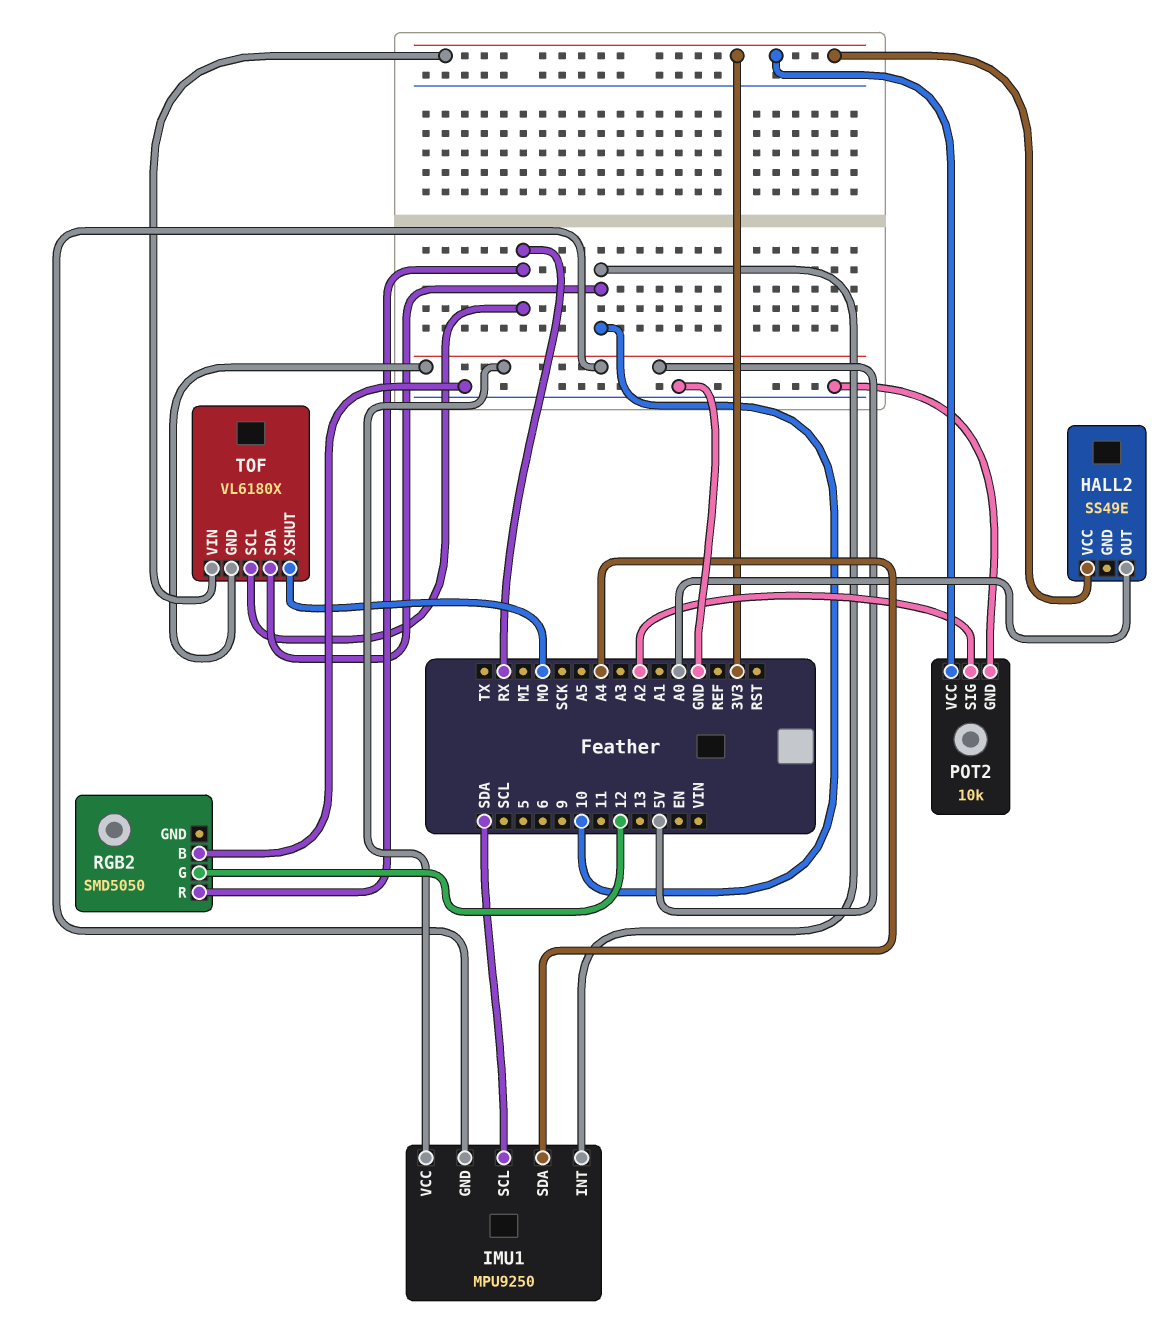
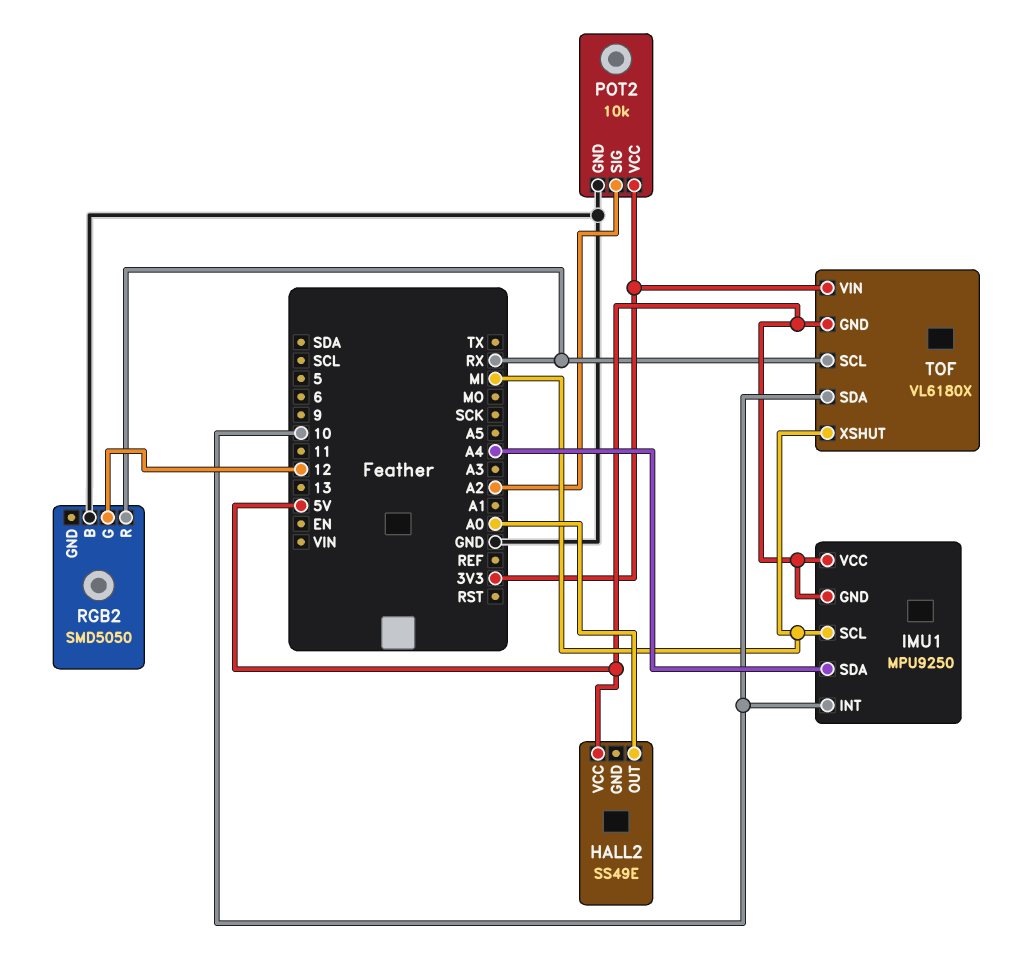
HALL2 pin VCC: 3V3 -> 5V
IMU1 pin SCL: SDA -> MI
TOF pin XSHUT: MO -> MI

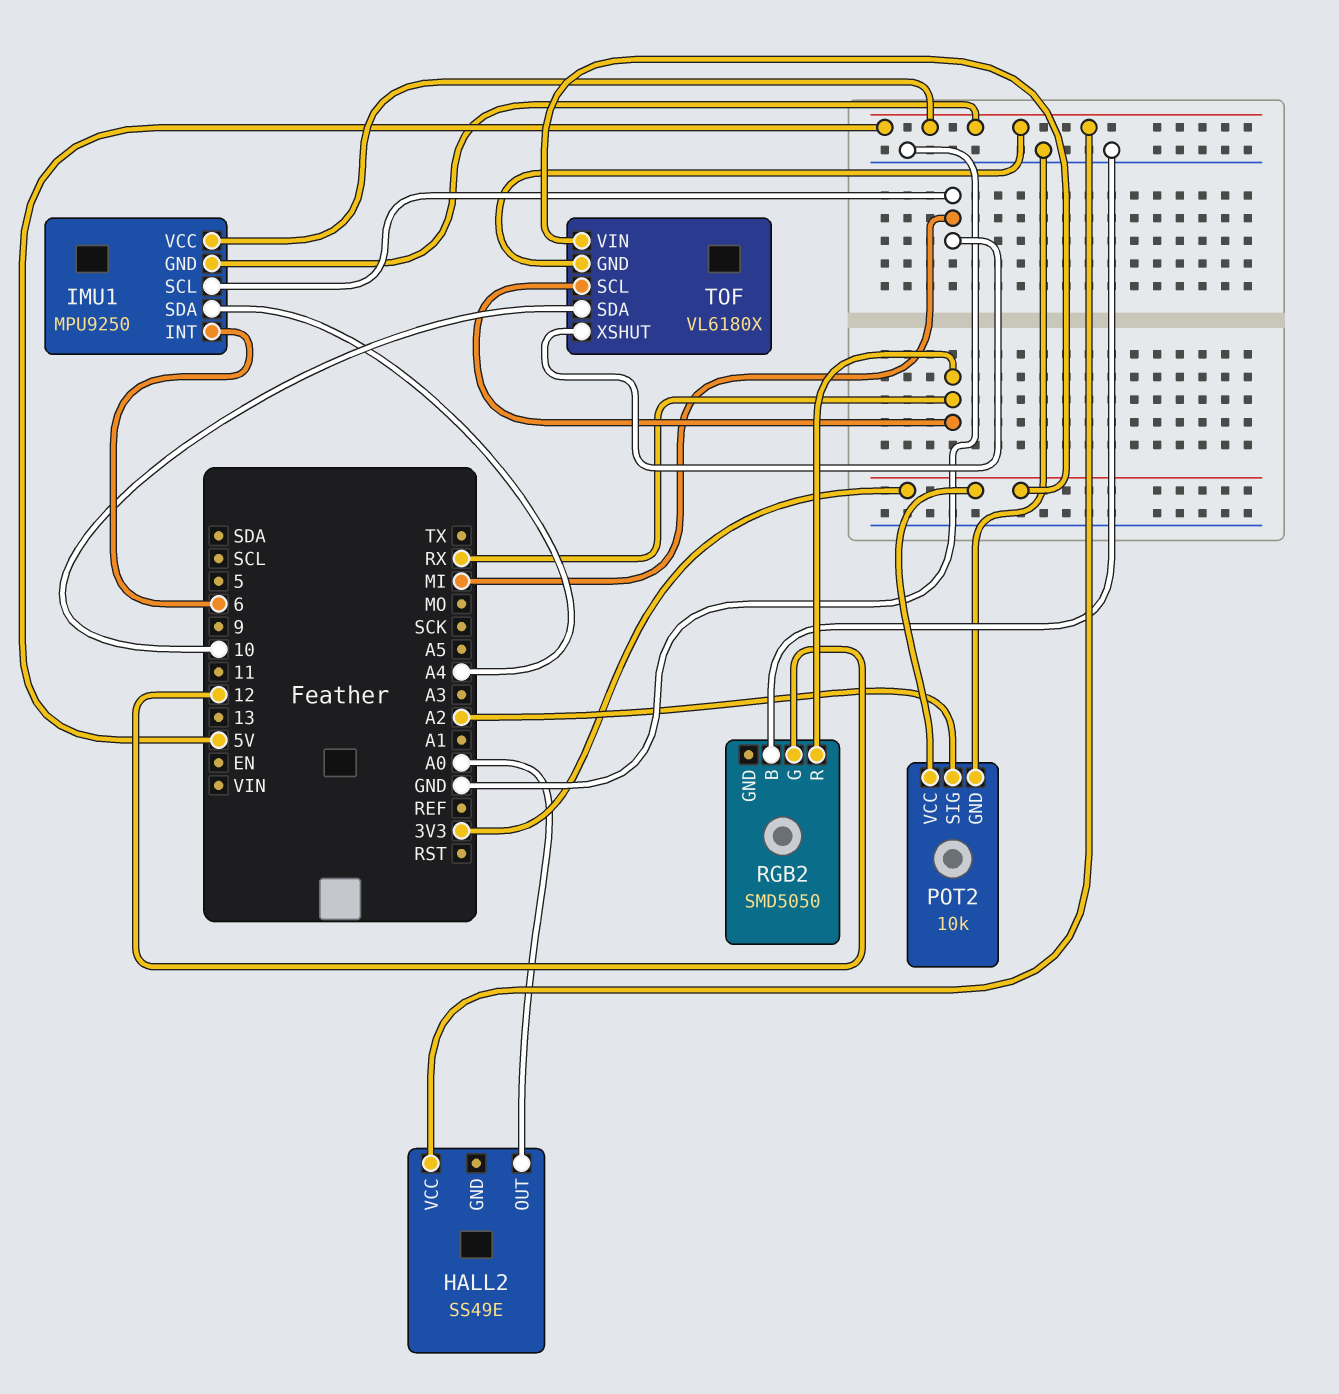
IMU1 pin INT: 10 -> 6

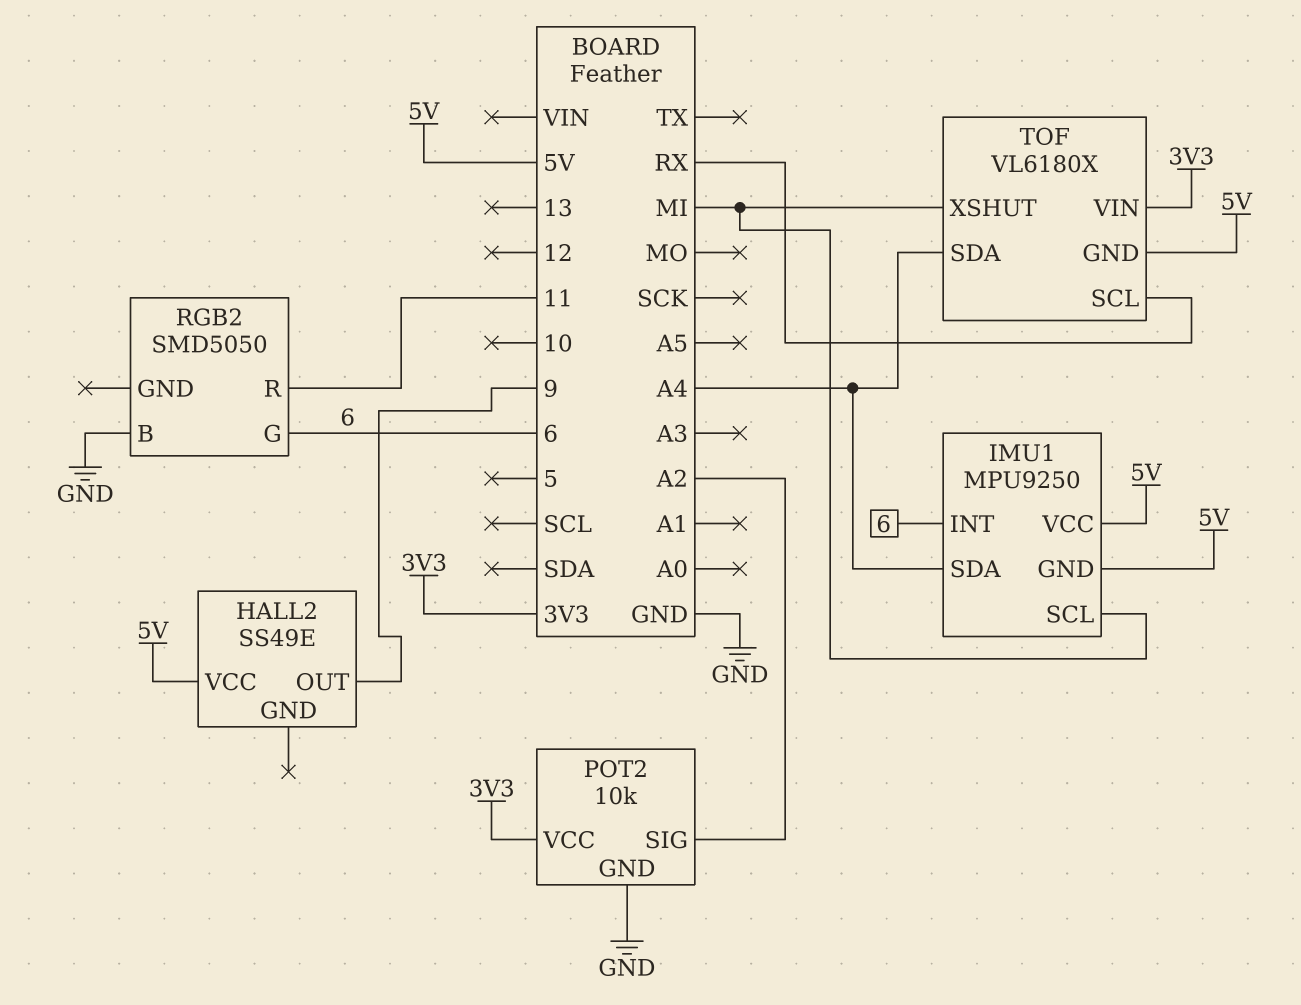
HALL2 pin OUT: A0 -> 9
RGB2 pin G: 12 -> 6
RGB2 pin R: RX -> 11
TOF pin SDA: 10 -> A4

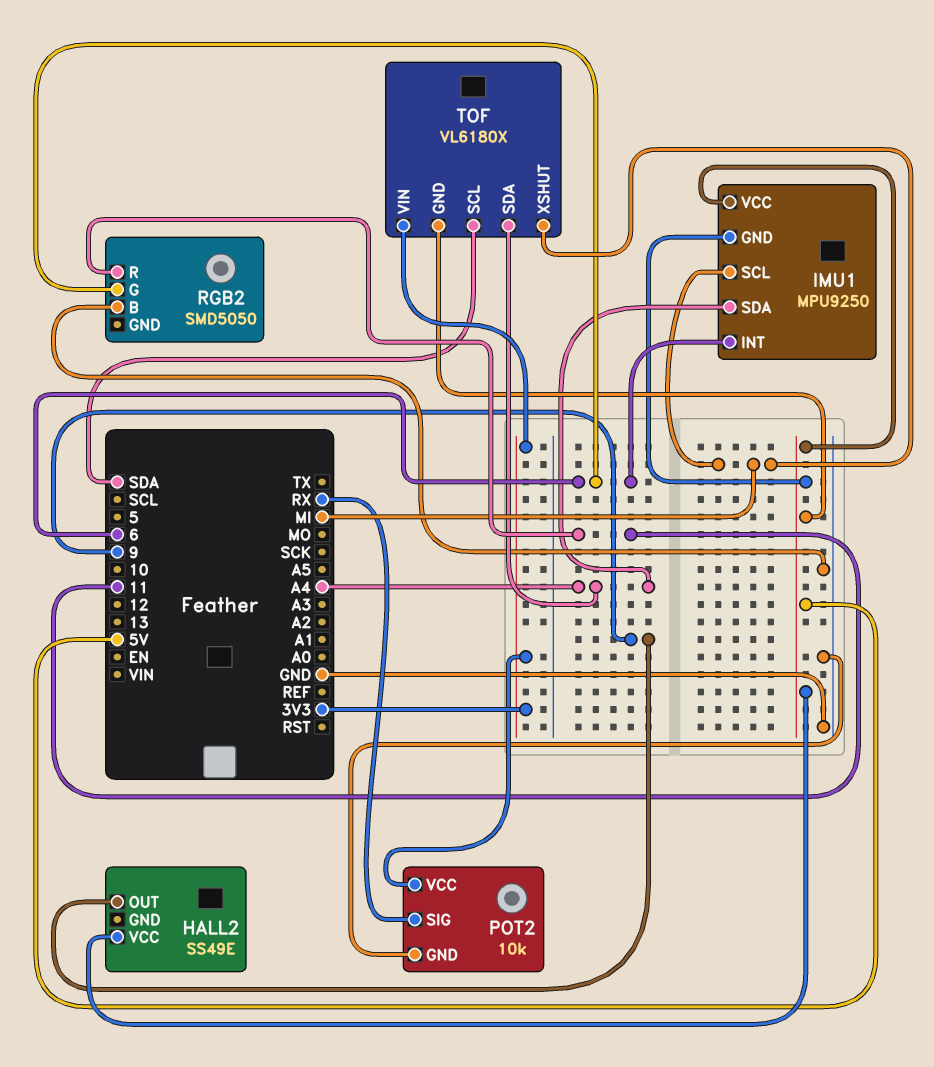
POT2 pin SIG: A2 -> RX
TOF pin SCL: RX -> SDA

